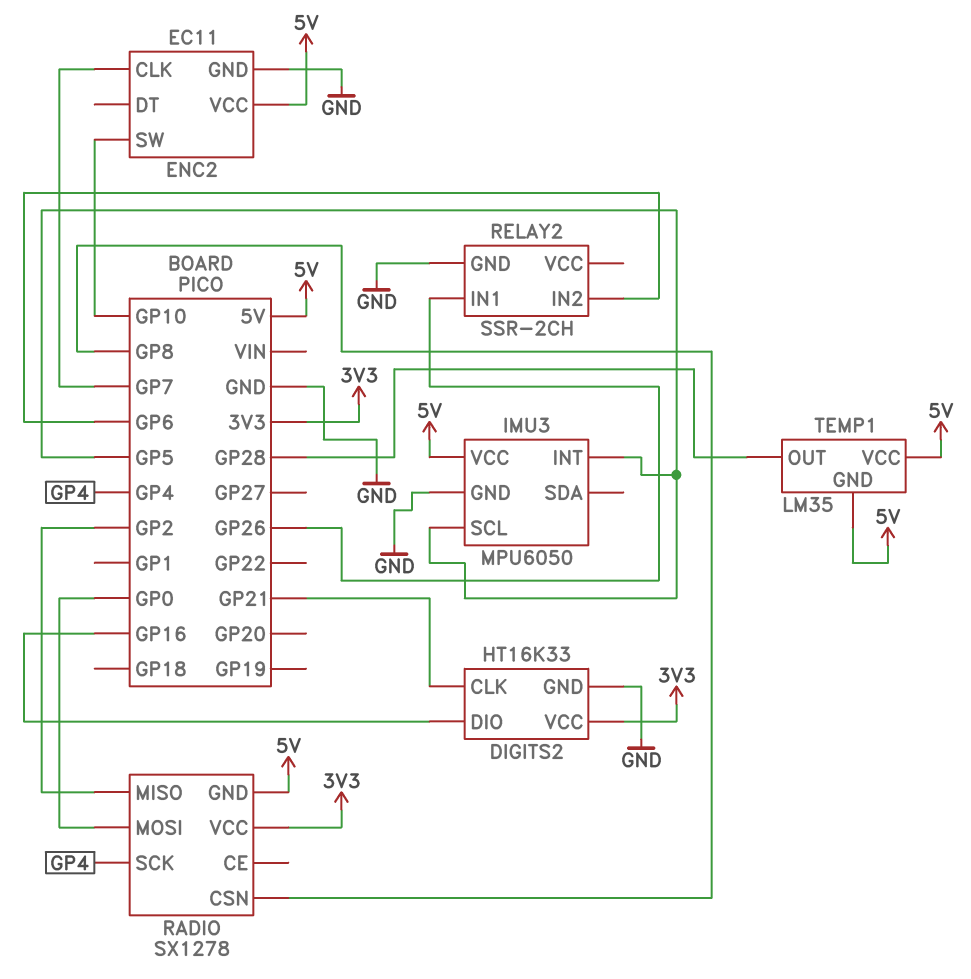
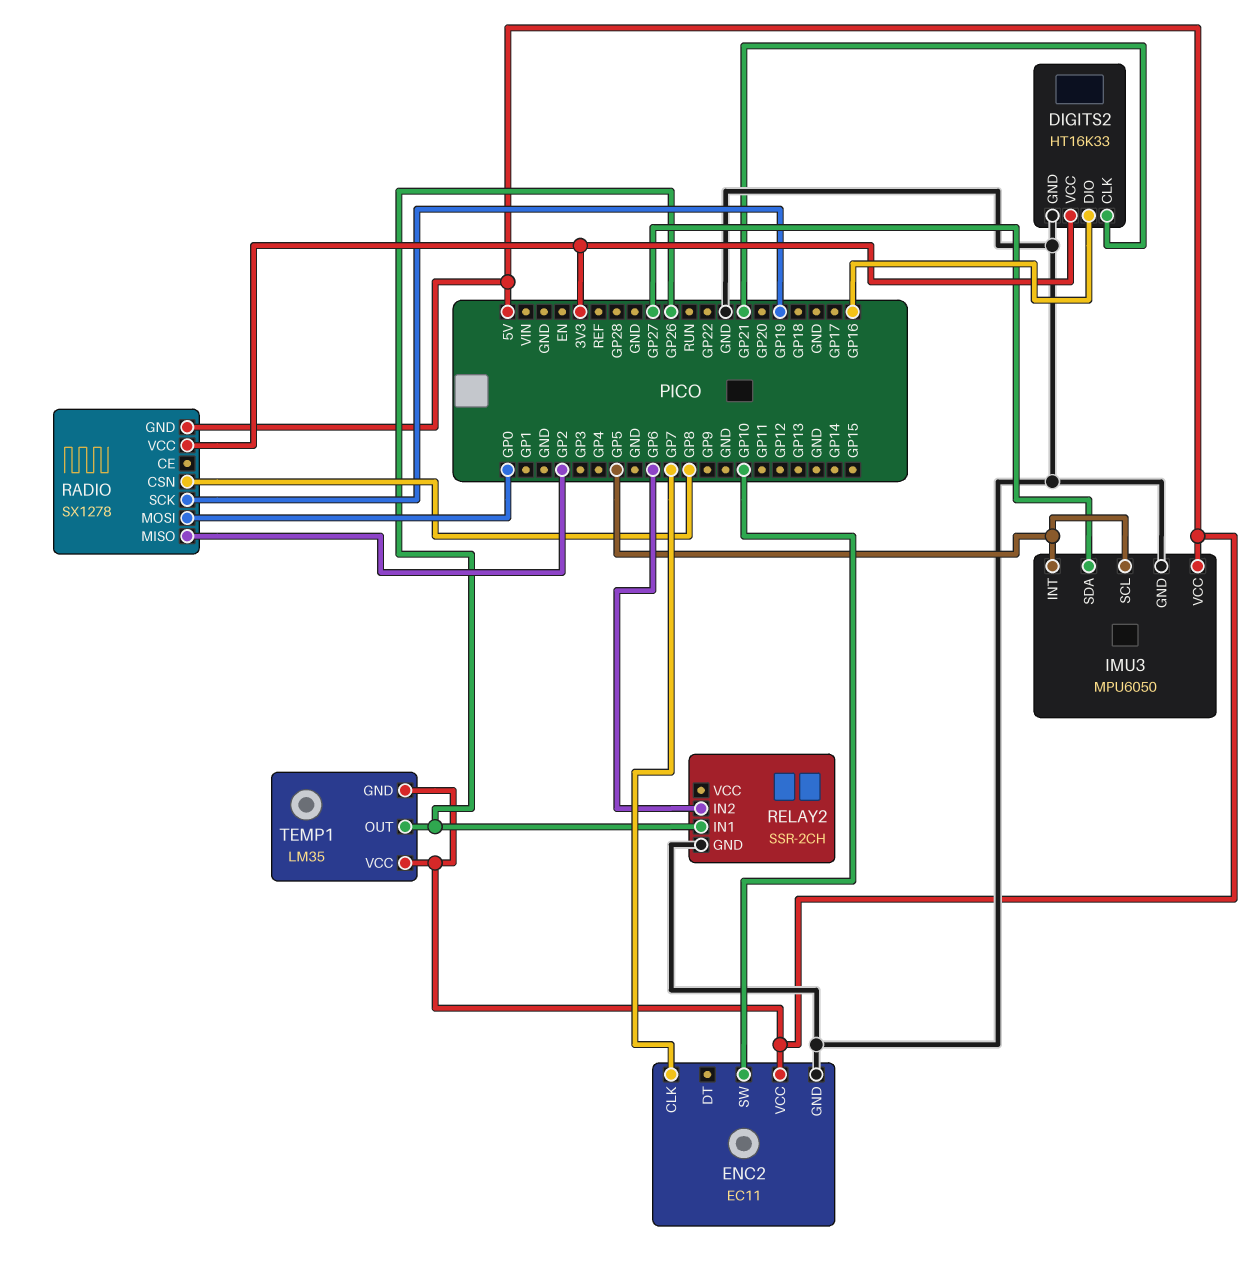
IMU3 pin SDA: none -> GP27
RADIO pin SCK: GP4 -> GP19
TEMP1 pin OUT: GP28 -> GP26

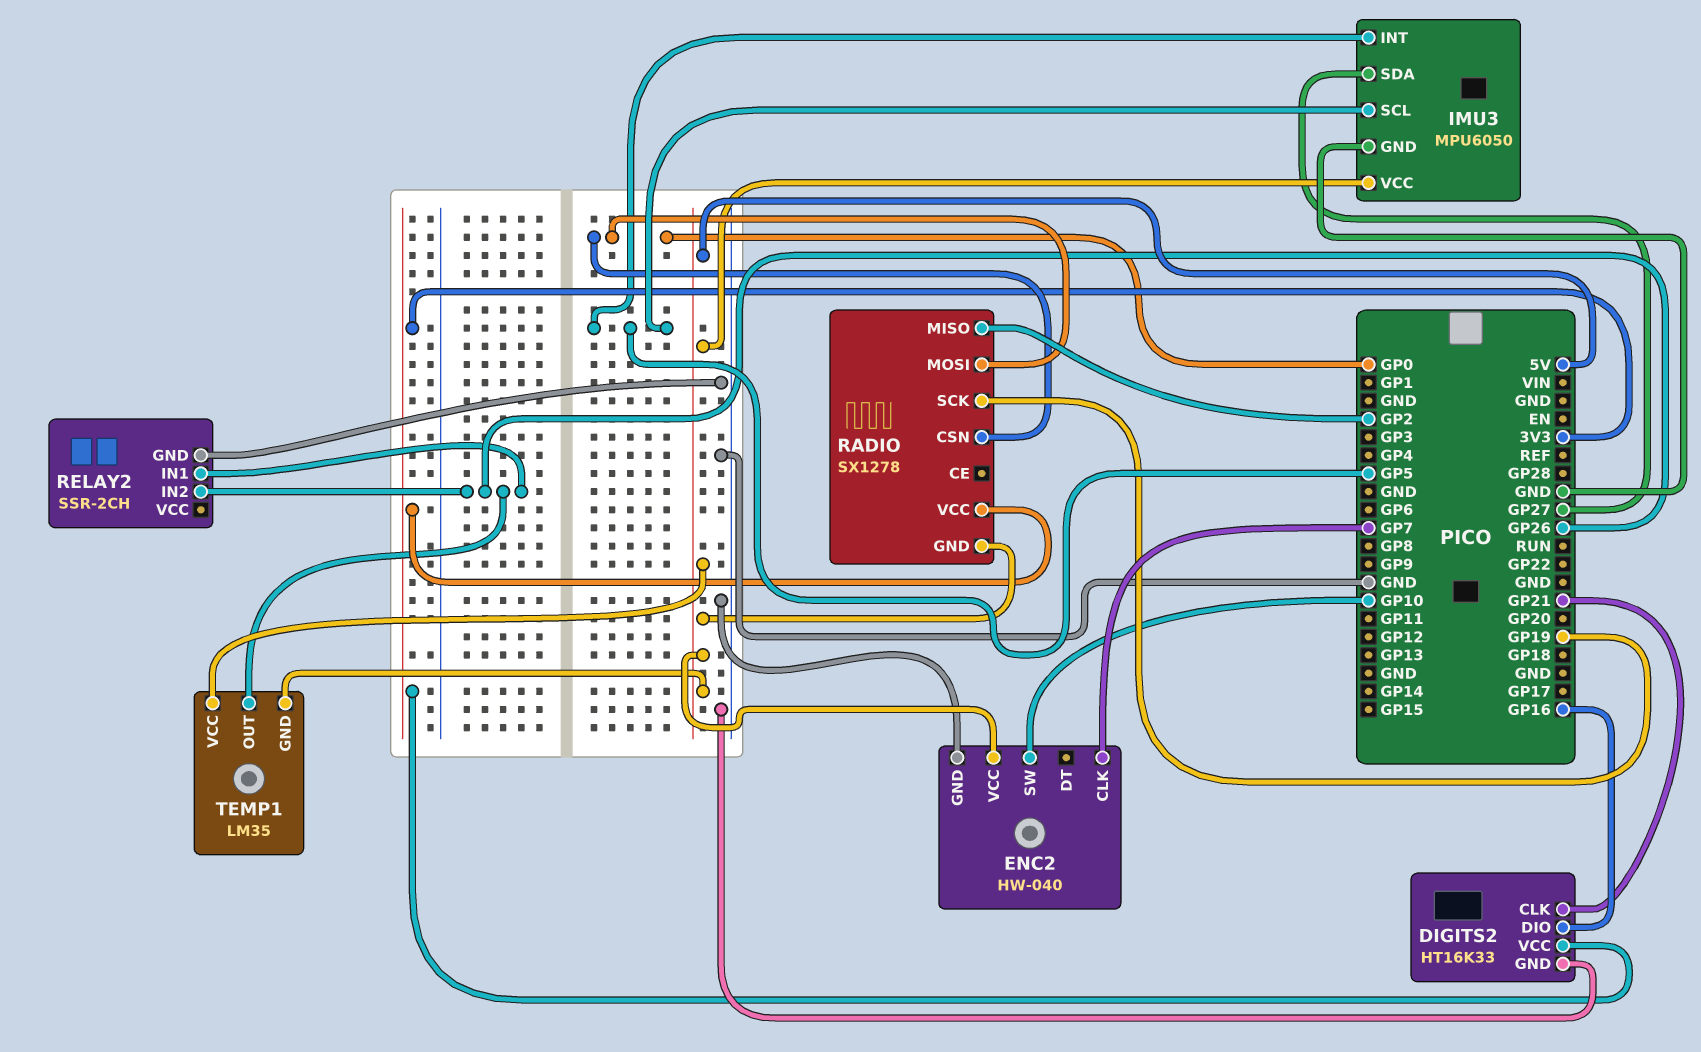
ENC2: EC11 -> HW-040
RADIO pin CSN: GP8 -> GP0
RELAY2 pin IN2: GP6 -> GP26

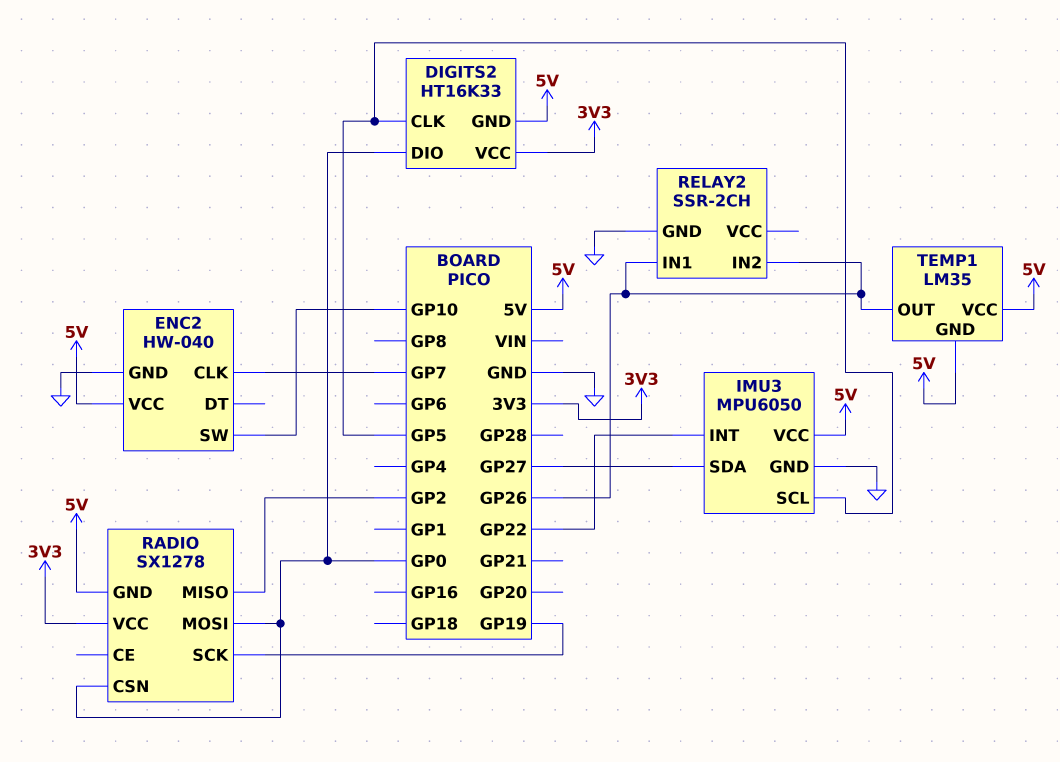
DIGITS2 pin CLK: GP21 -> GP5
DIGITS2 pin DIO: GP16 -> GP0
DIGITS2 pin GND: GND -> 5V
IMU3 pin INT: GP5 -> GP22

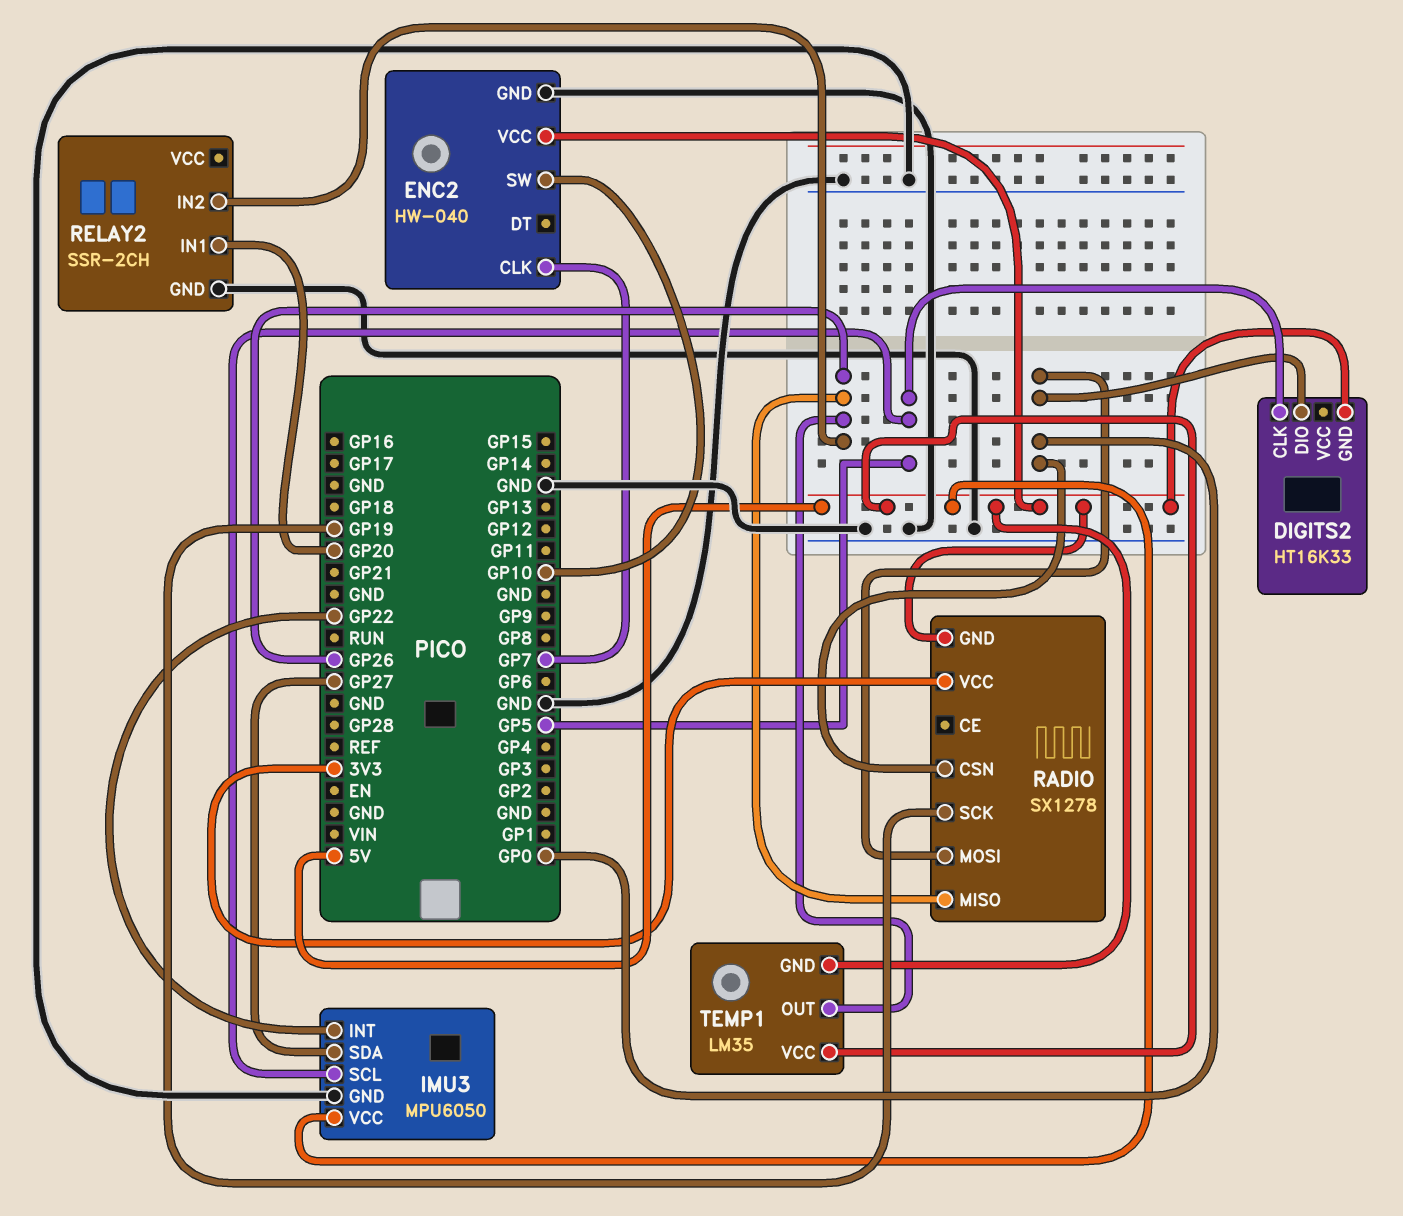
DIGITS2 pin VCC: 3V3 -> none
RADIO pin MISO: GP2 -> GP26
RELAY2 pin IN1: GP26 -> GP20

